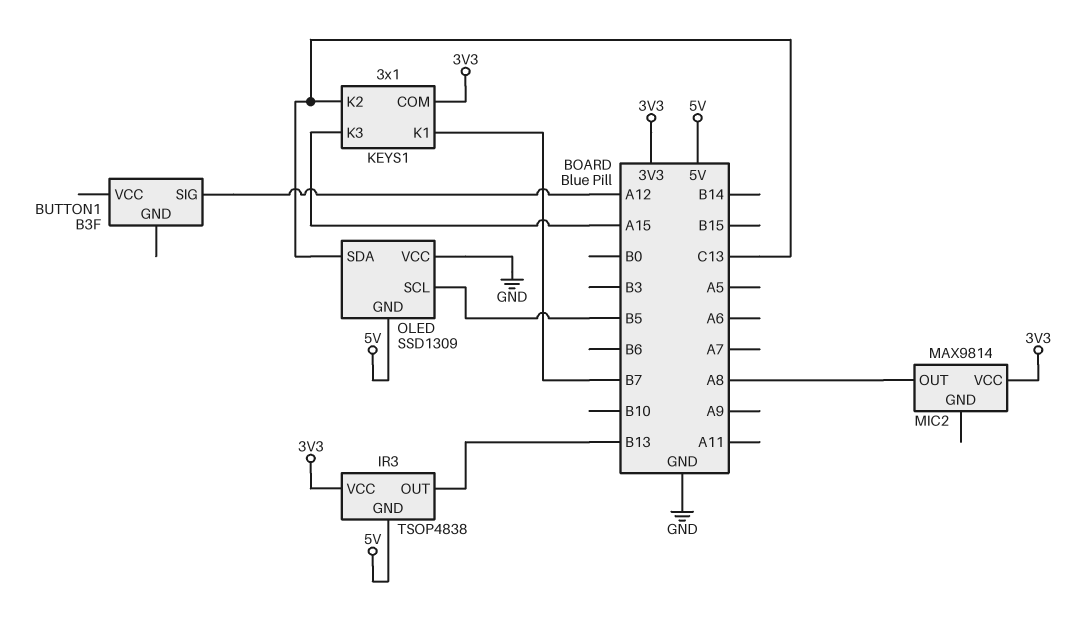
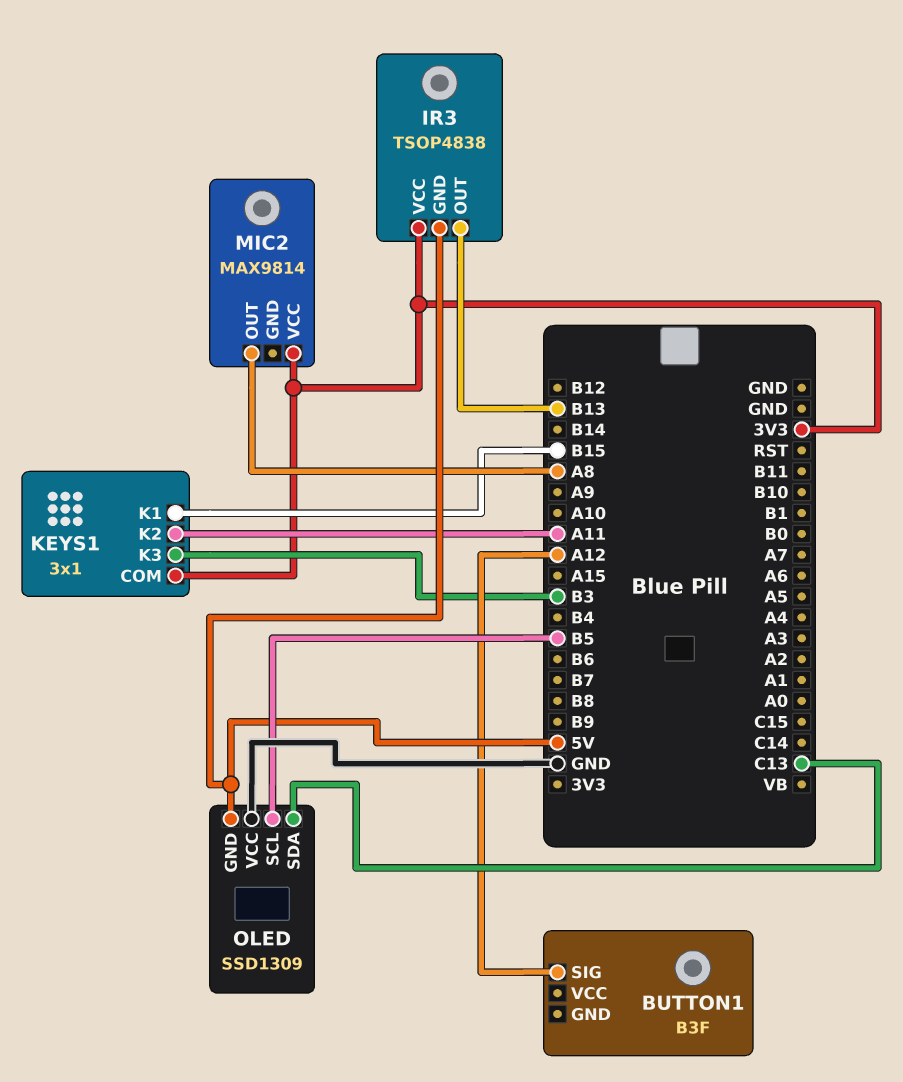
KEYS1 pin K1: B7 -> B15
KEYS1 pin K2: C13 -> A11
KEYS1 pin K3: A15 -> B3

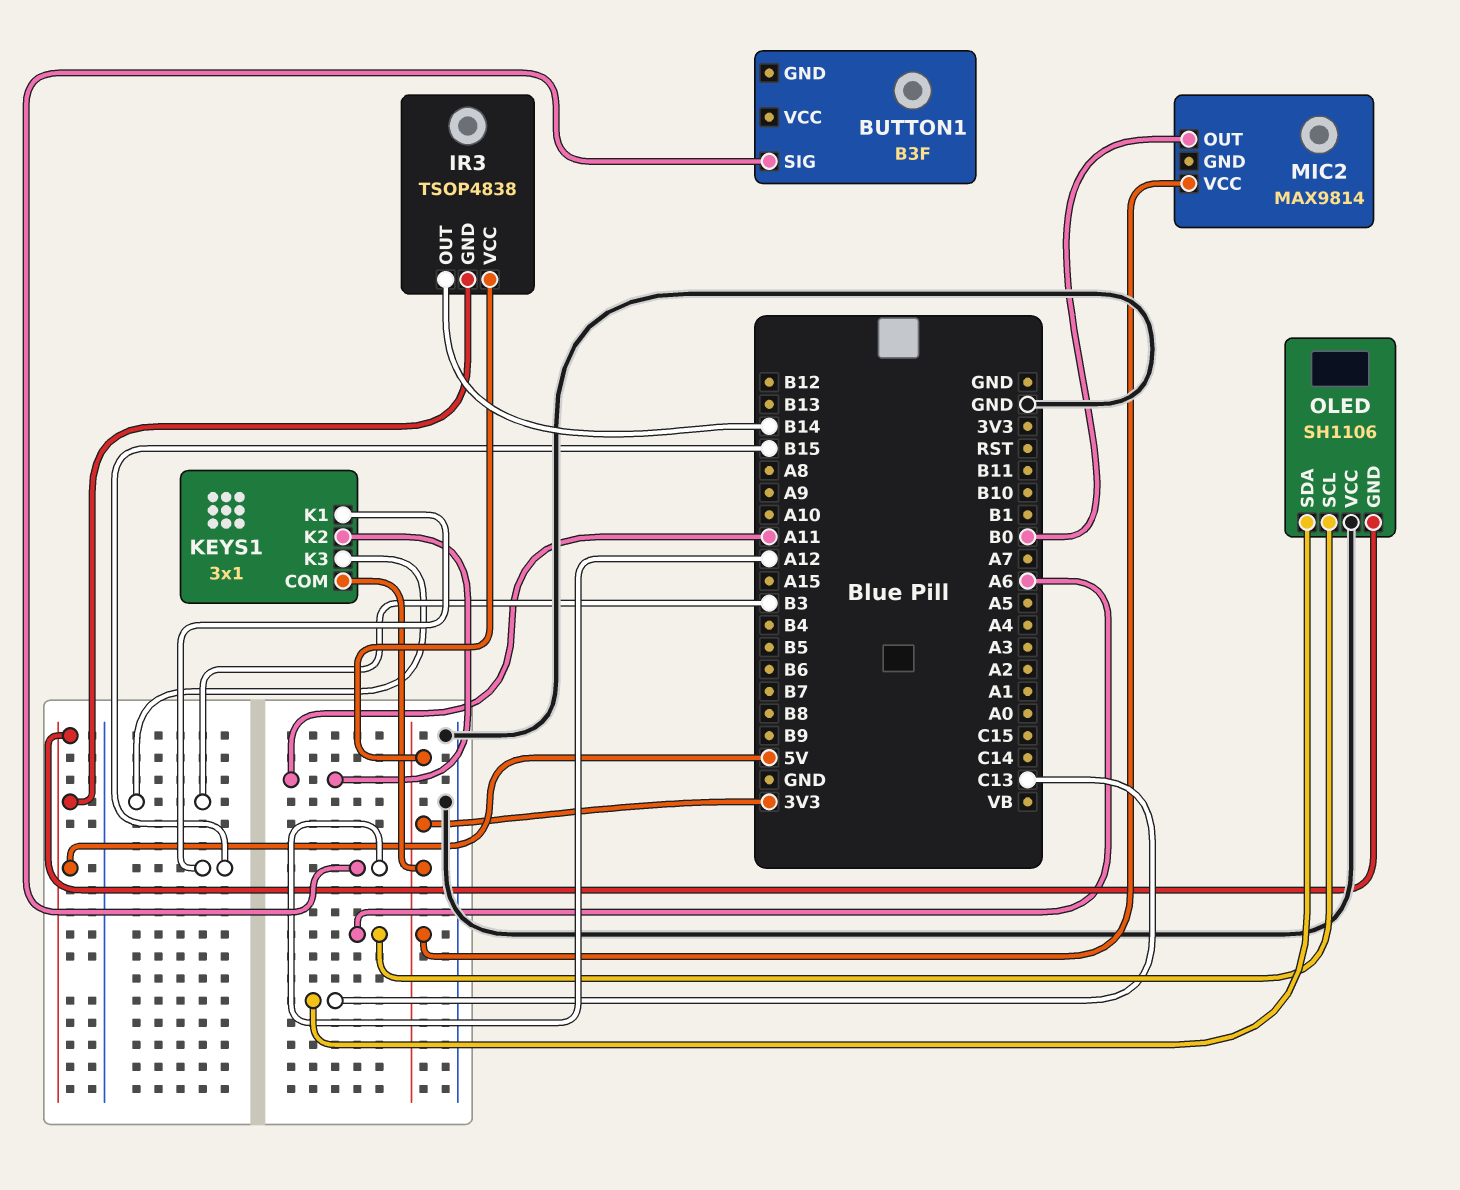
IR3 pin OUT: B13 -> B14
MIC2 pin OUT: A8 -> B0
OLED: SSD1309 -> SH1106
OLED pin SCL: B5 -> A6

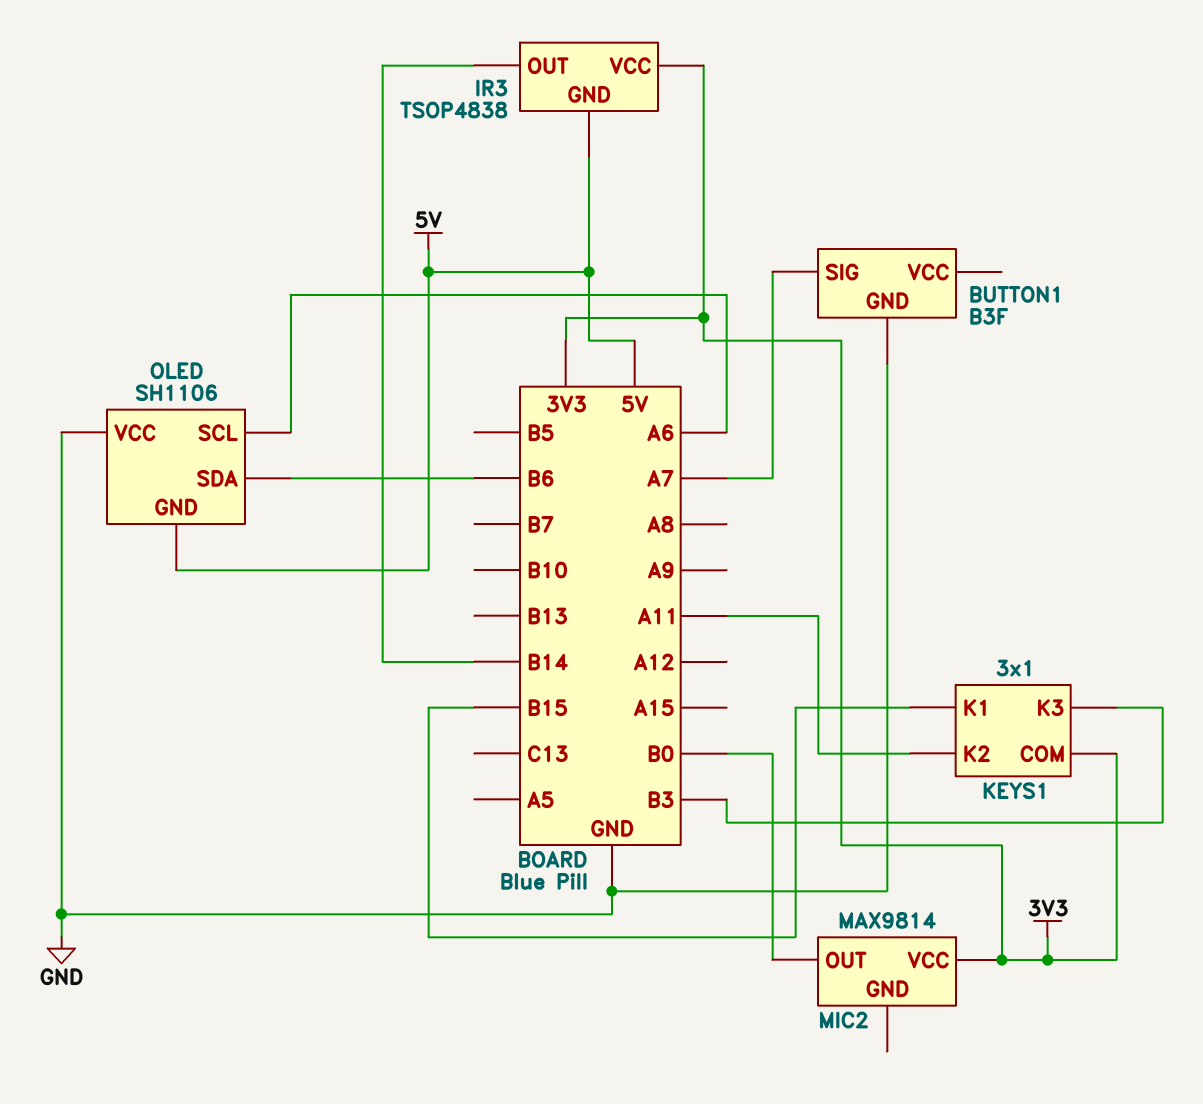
BUTTON1 pin GND: none -> GND
BUTTON1 pin SIG: A12 -> A7
OLED pin SDA: C13 -> B6

